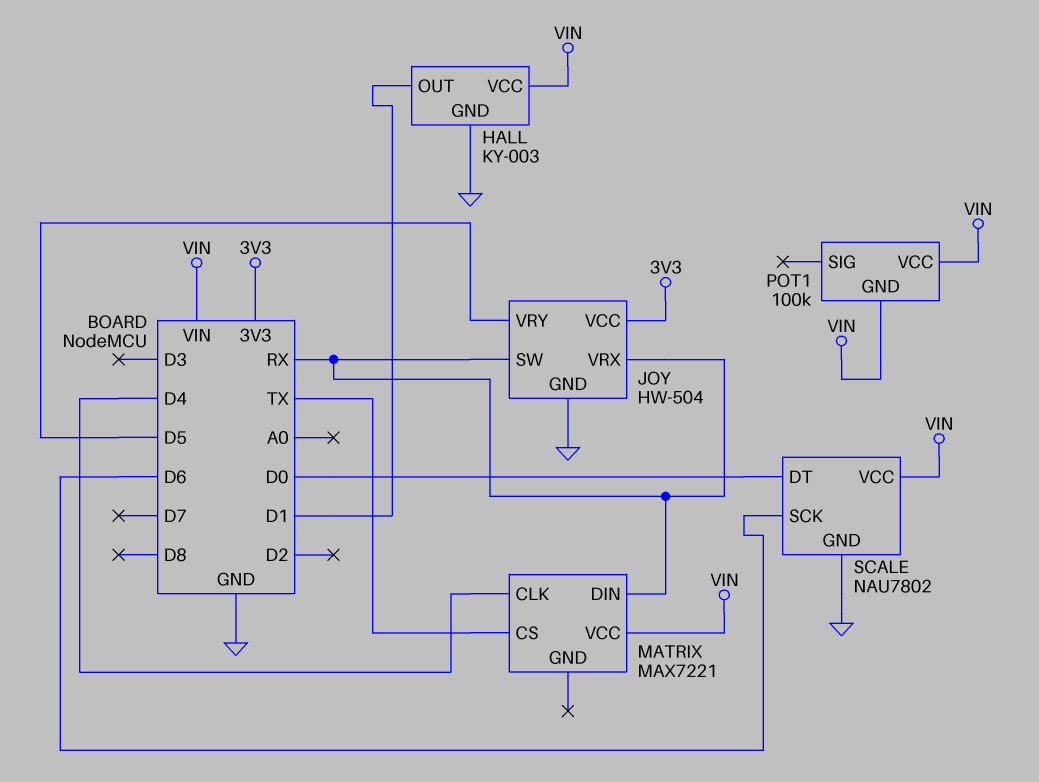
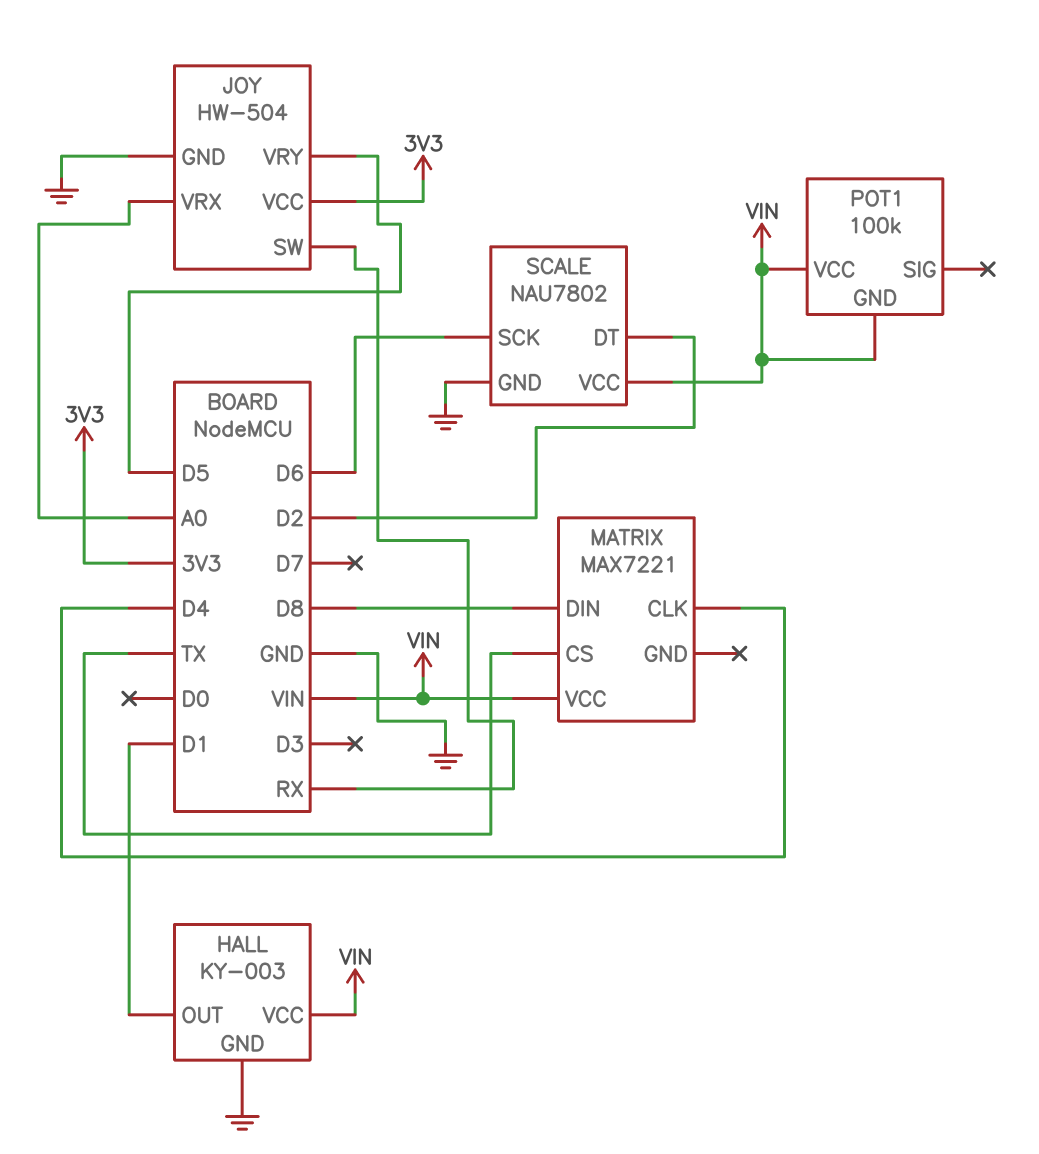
JOY pin VRX: RX -> A0
MATRIX pin DIN: RX -> D8
SCALE pin DT: D0 -> D2

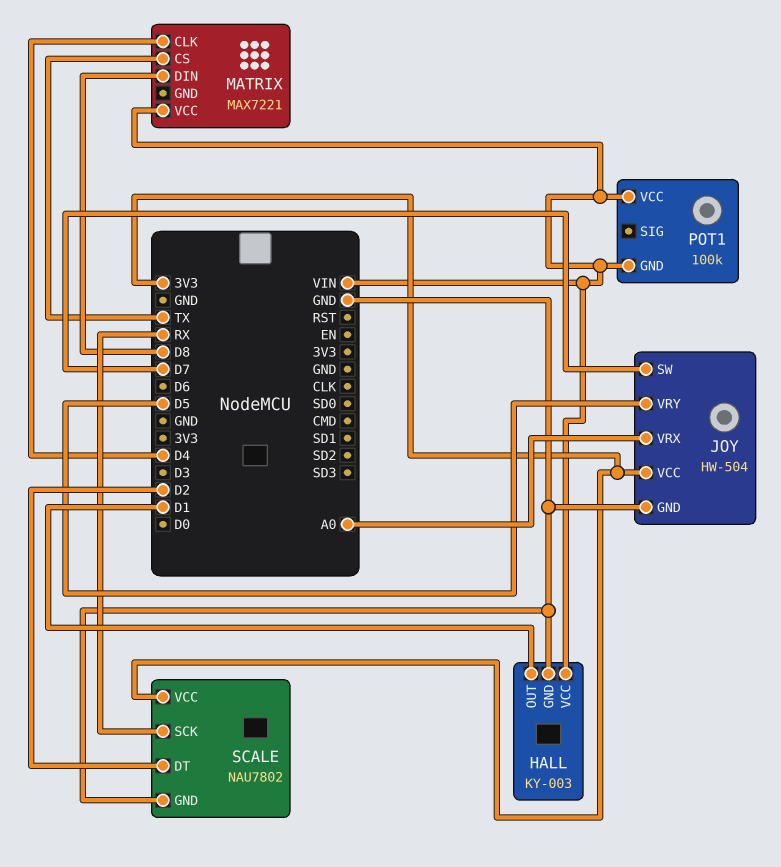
JOY pin SW: RX -> D7
SCALE pin SCK: D6 -> RX
SCALE pin VCC: VIN -> 3V3

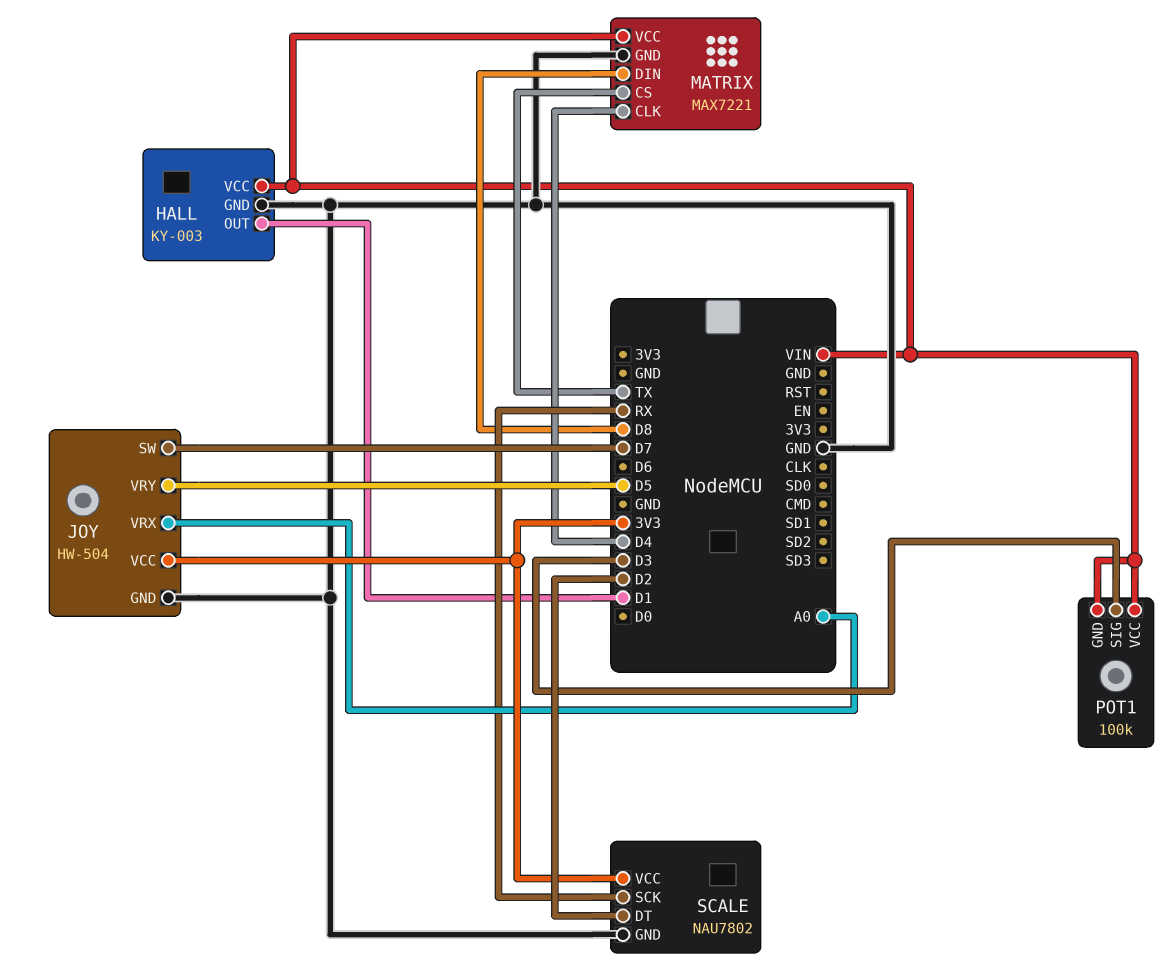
MATRIX pin GND: none -> GND
POT1 pin SIG: none -> D3

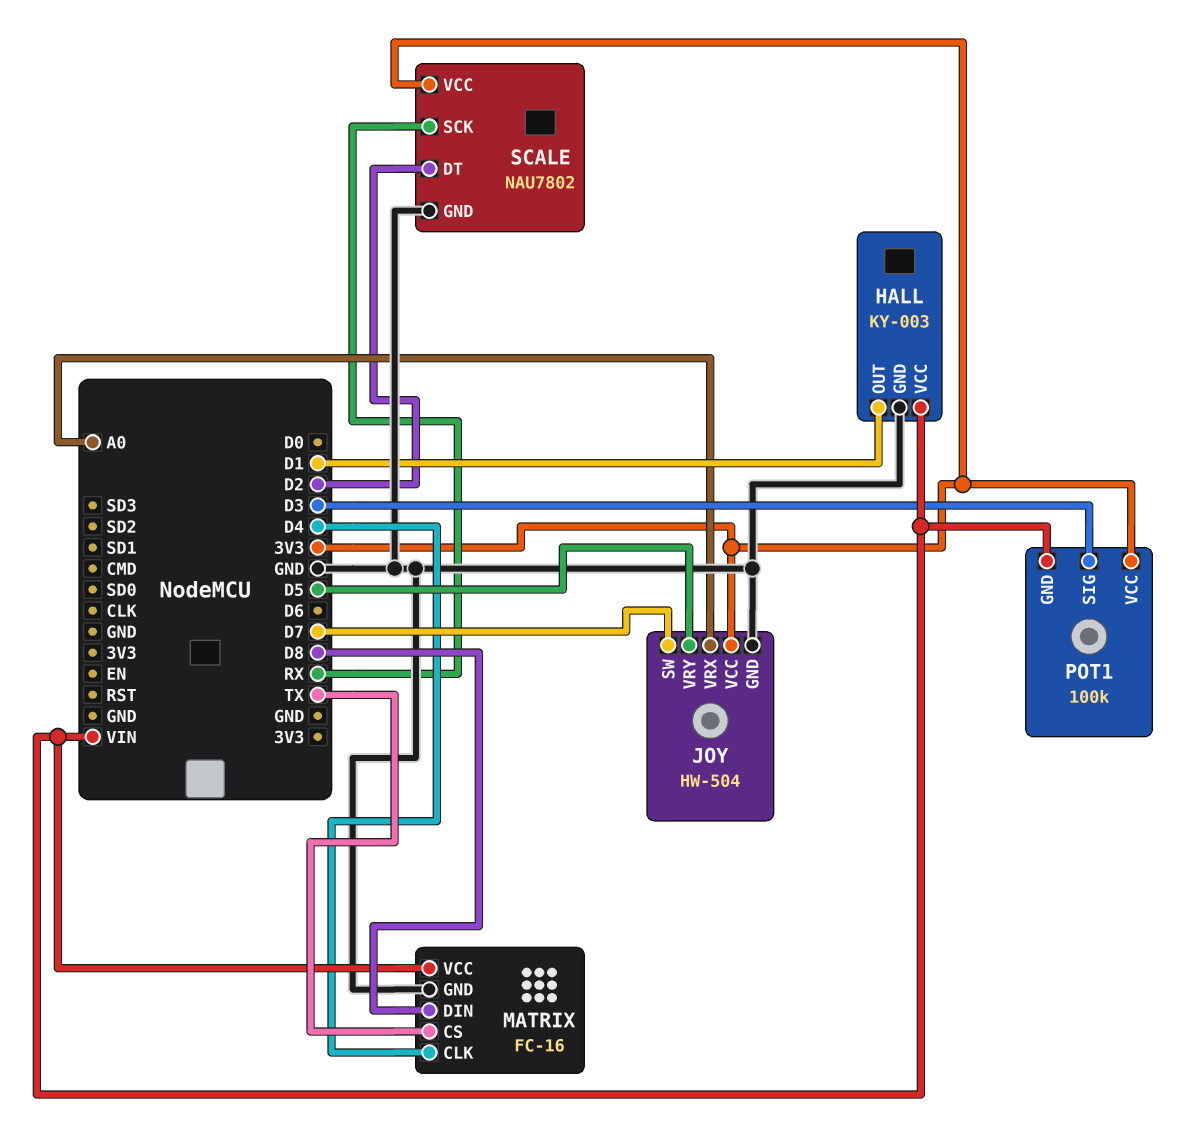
MATRIX: MAX7221 -> FC-16
POT1 pin VCC: VIN -> 3V3

